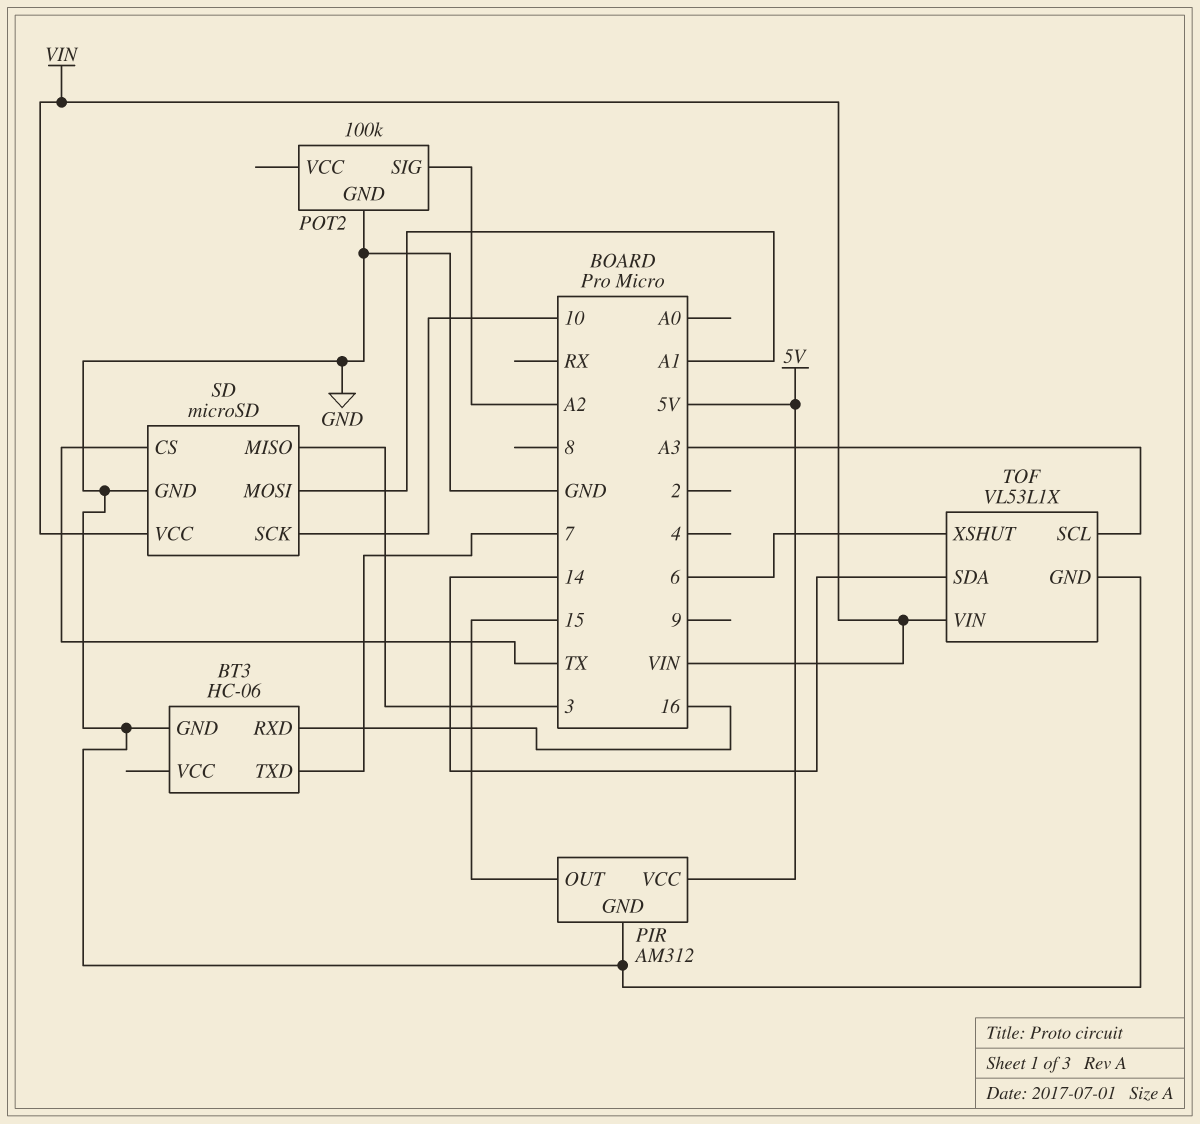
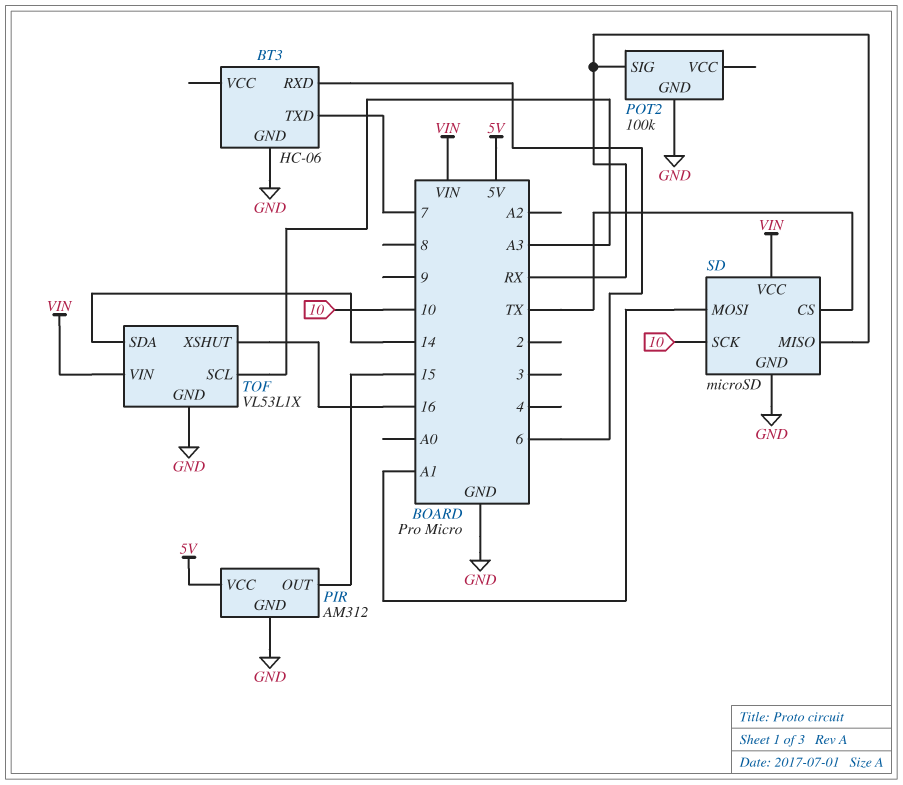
BT3 pin RXD: 16 -> 6
POT2 pin SIG: A2 -> RX
SD pin MISO: 3 -> RX
TOF pin XSHUT: 6 -> 16

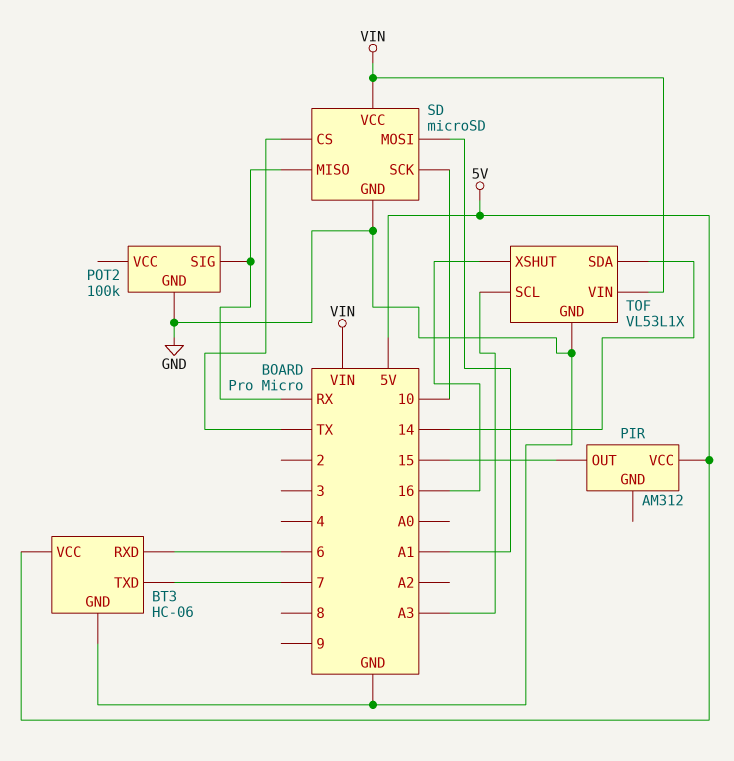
BT3 pin VCC: none -> 5V
PIR pin GND: GND -> none

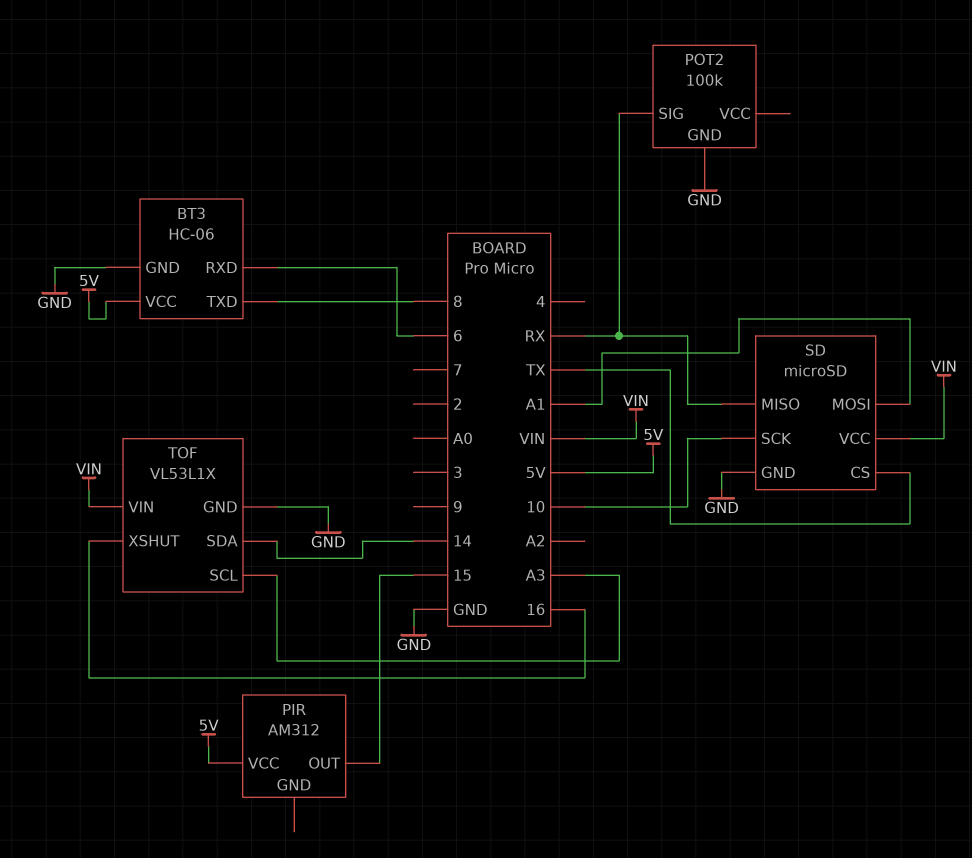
BT3 pin TXD: 7 -> 8

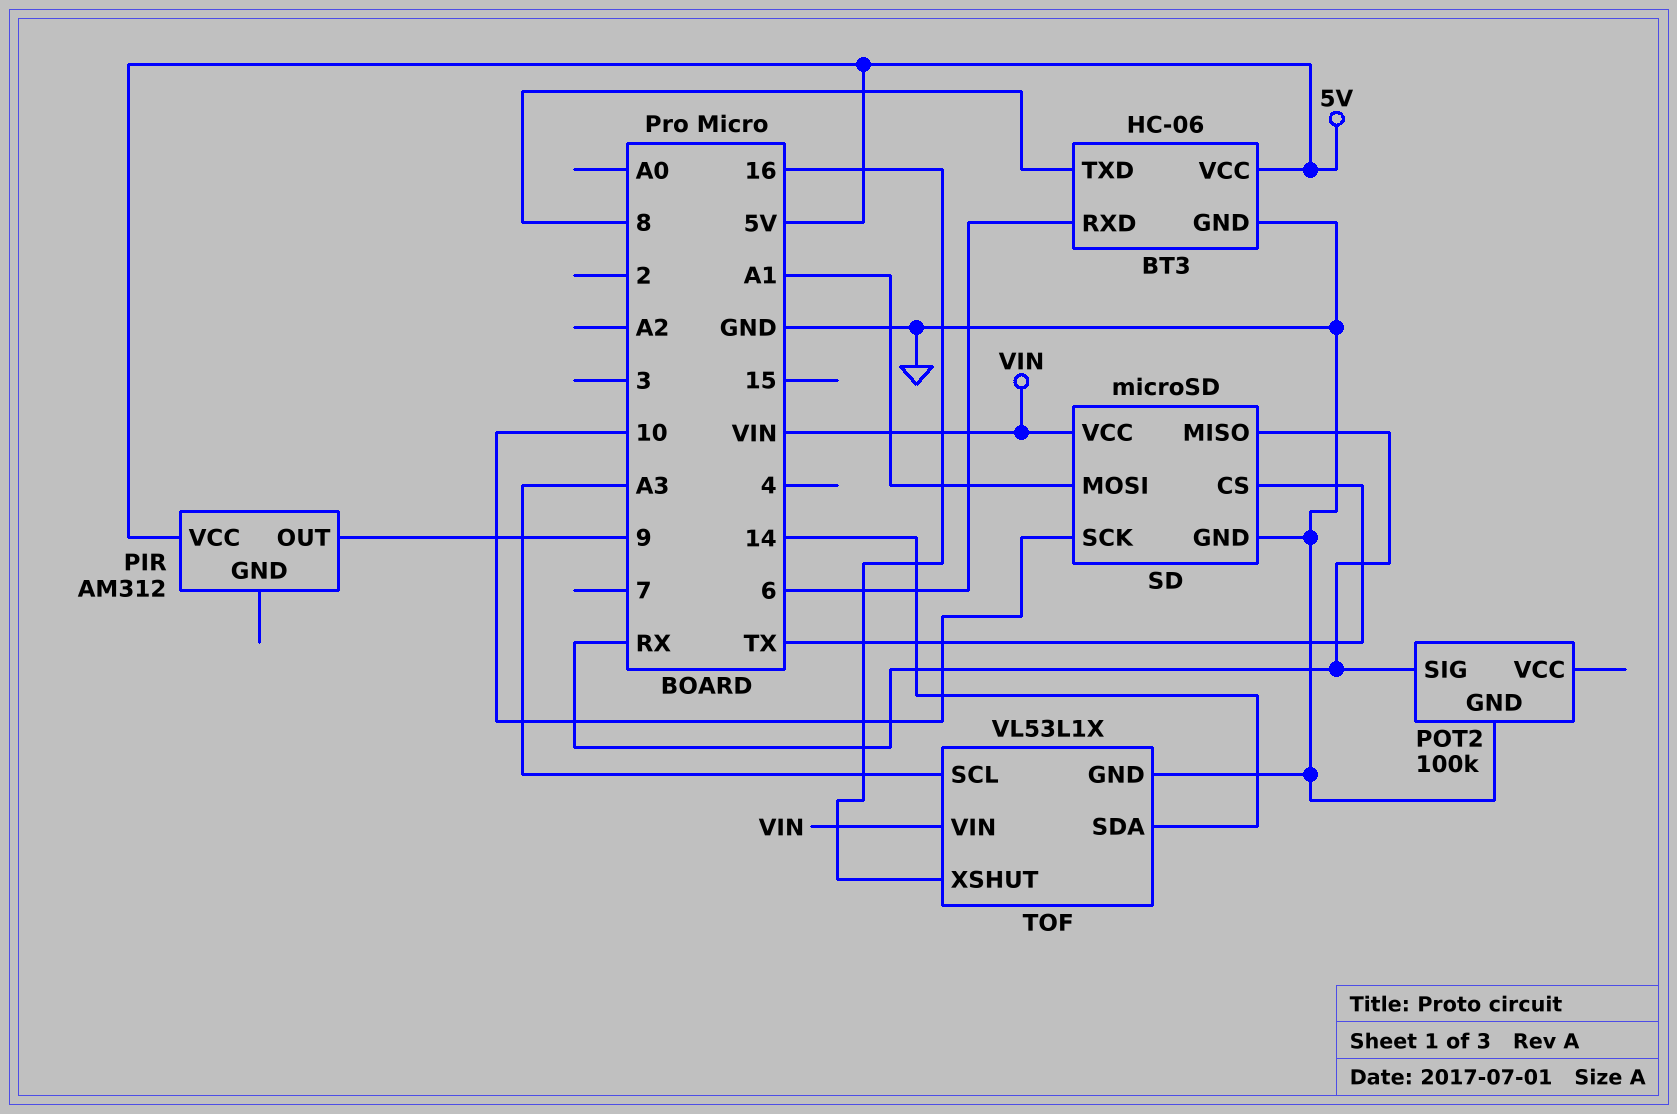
PIR pin OUT: 15 -> 9

